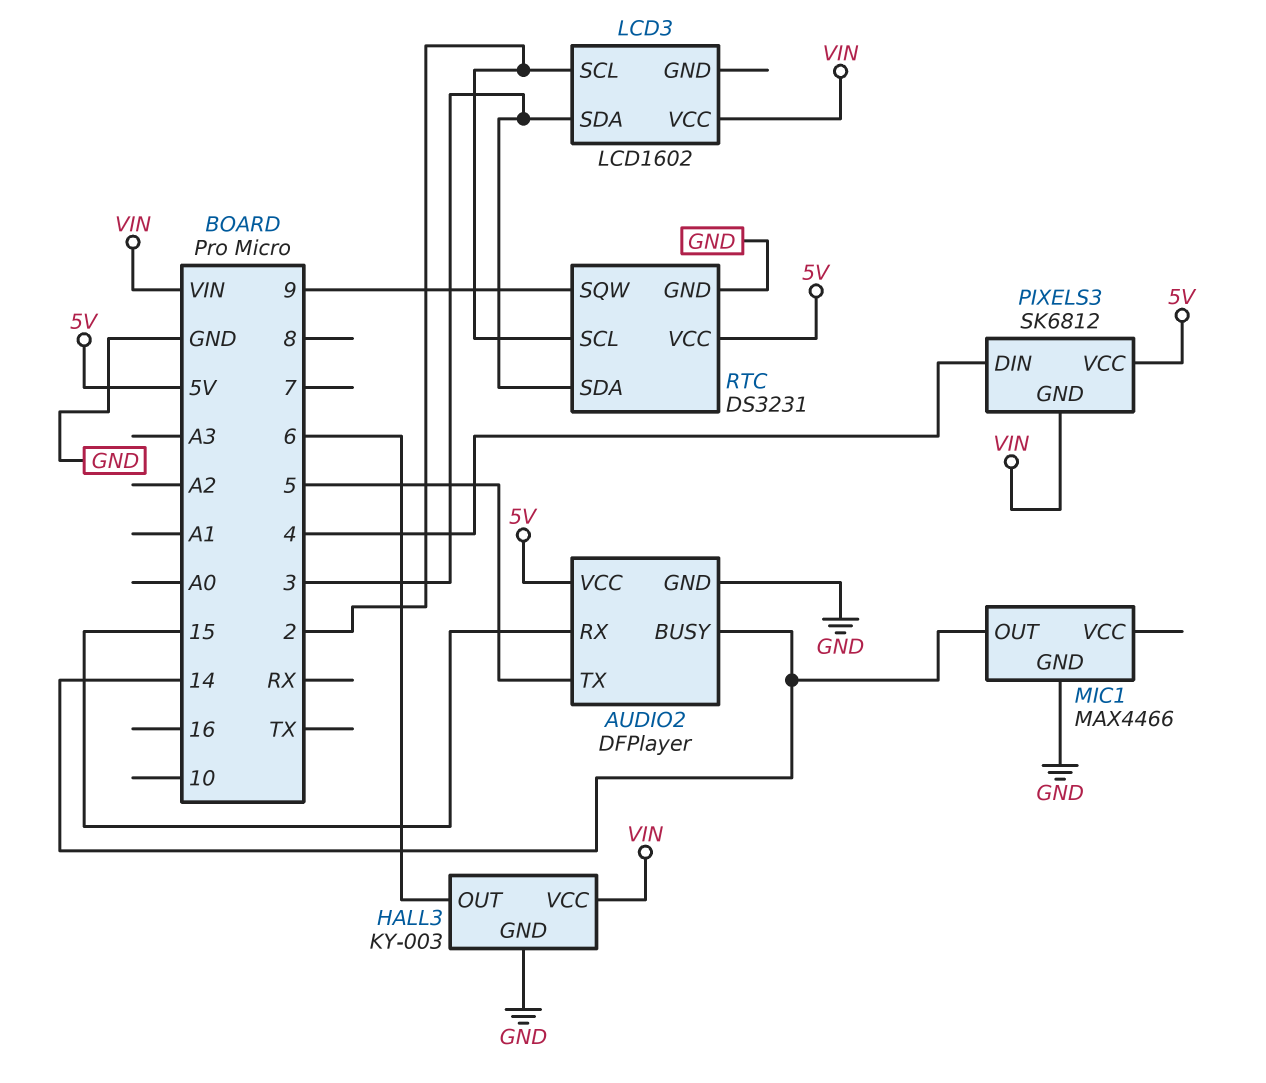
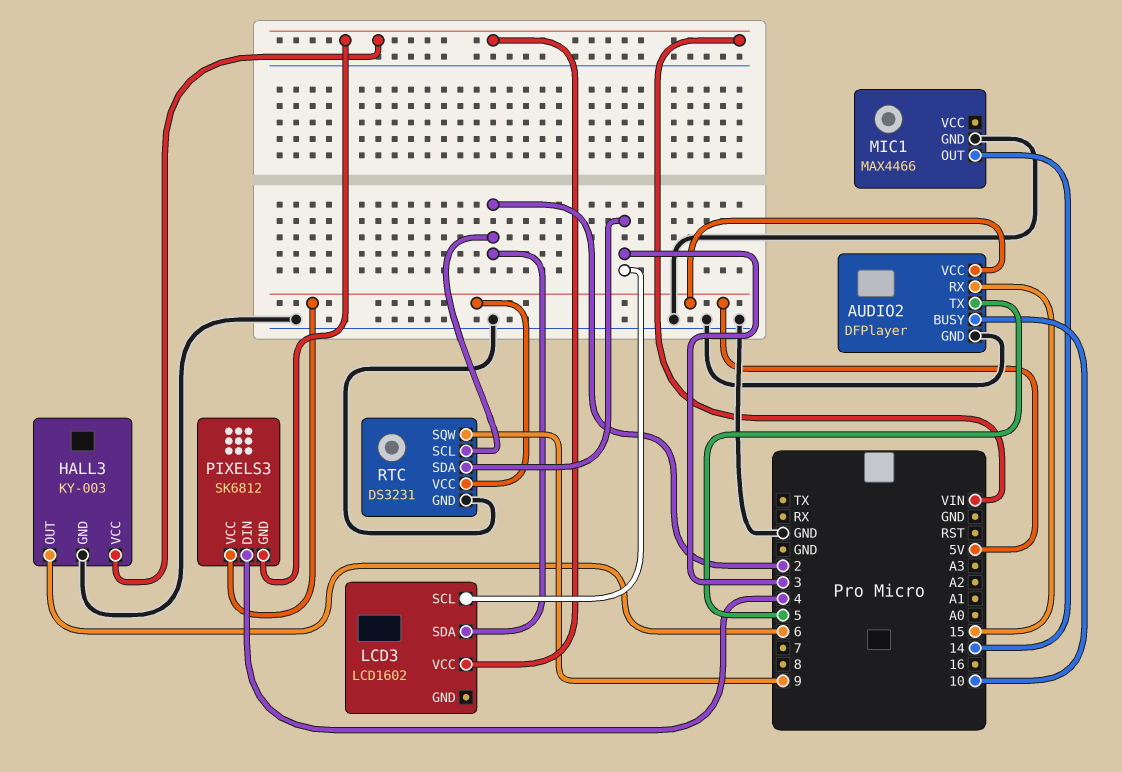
AUDIO2 pin BUSY: 14 -> 10
LCD3 pin SCL: 2 -> 3
LCD3 pin SDA: 3 -> 2

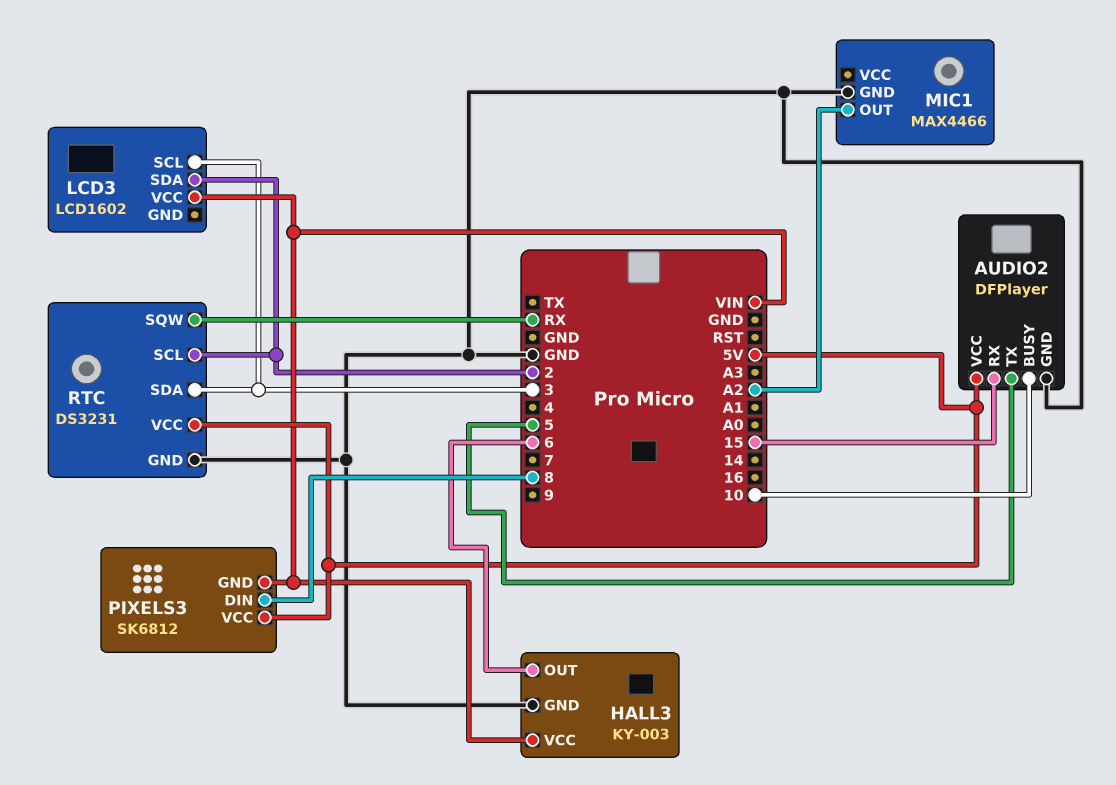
MIC1 pin OUT: 14 -> A2
PIXELS3 pin DIN: 4 -> 8
RTC pin SQW: 9 -> RX

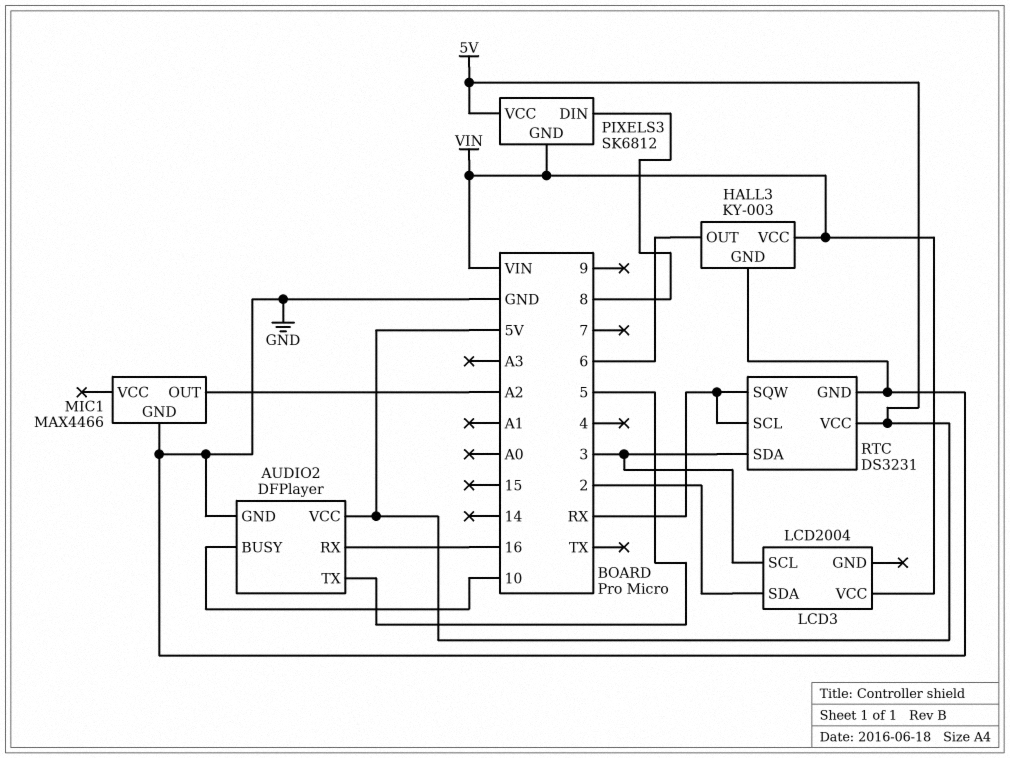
AUDIO2 pin RX: 15 -> 16
LCD3: LCD1602 -> LCD2004
RTC pin SCL: 2 -> RX

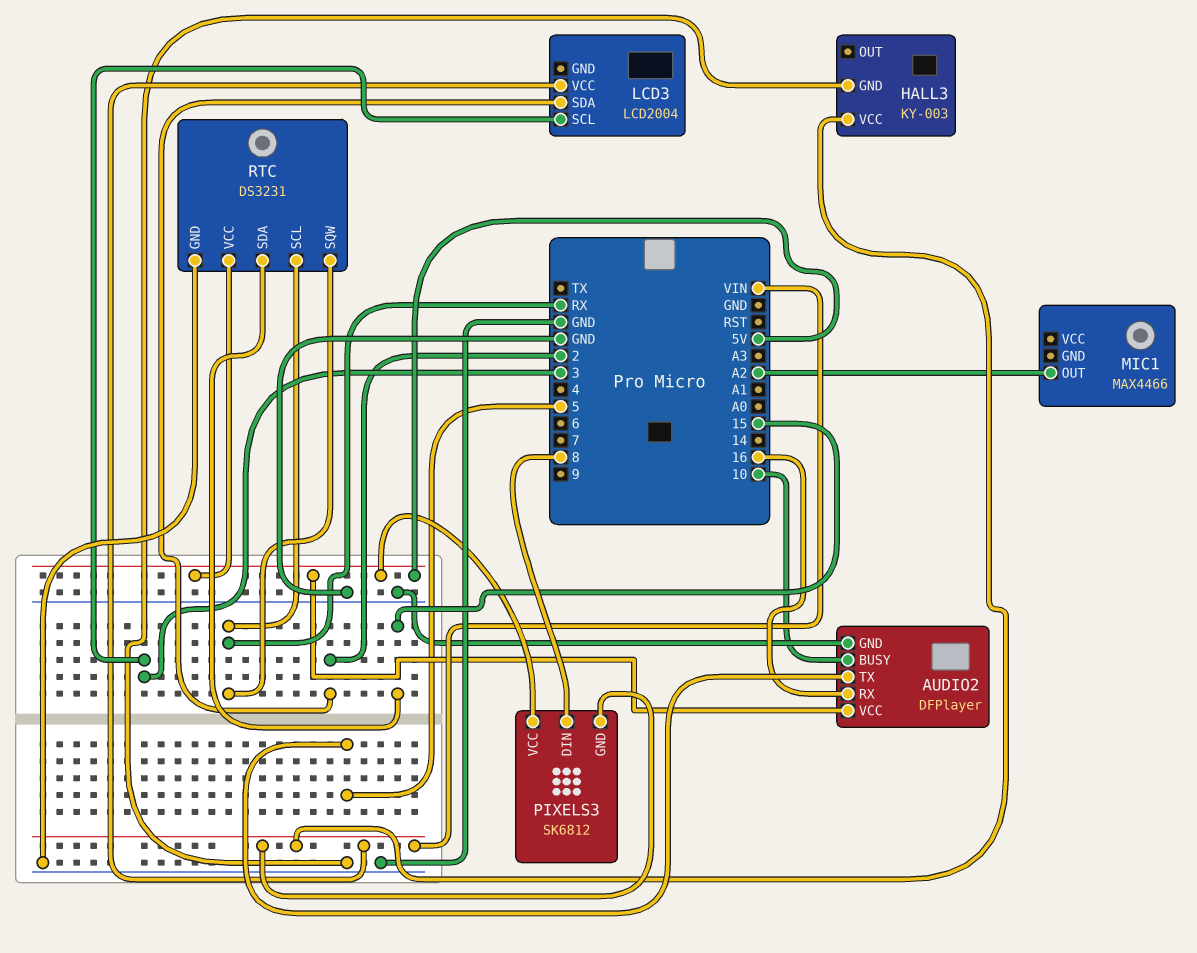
HALL3 pin OUT: 6 -> none
MIC1 pin GND: GND -> none
RTC pin SDA: 3 -> 15

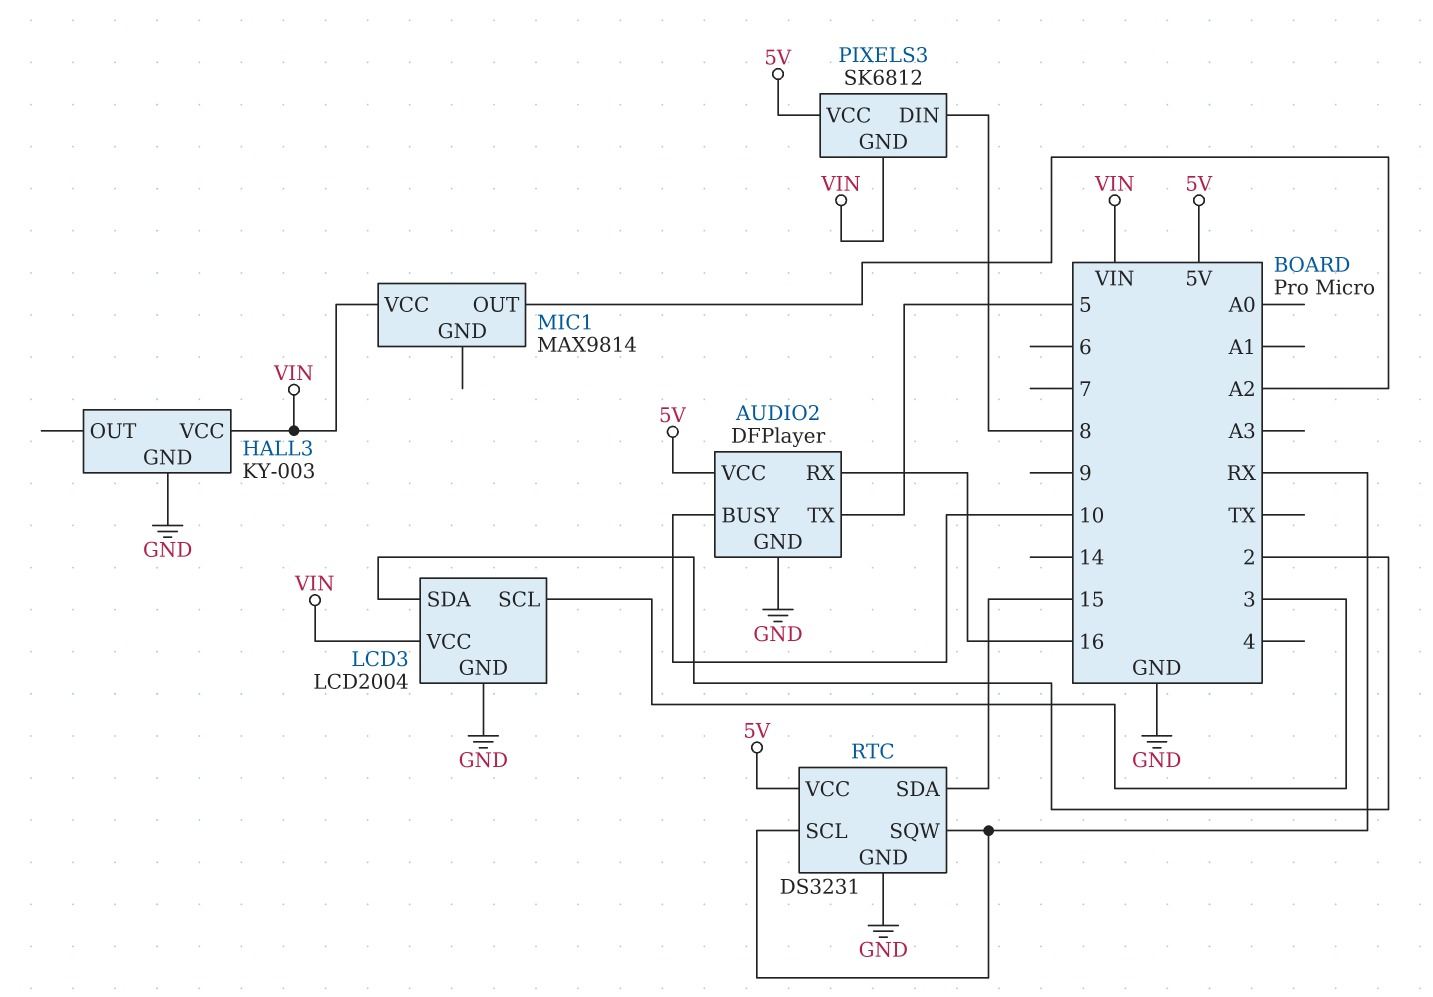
LCD3 pin GND: none -> GND
MIC1: MAX4466 -> MAX9814
MIC1 pin VCC: none -> VIN

